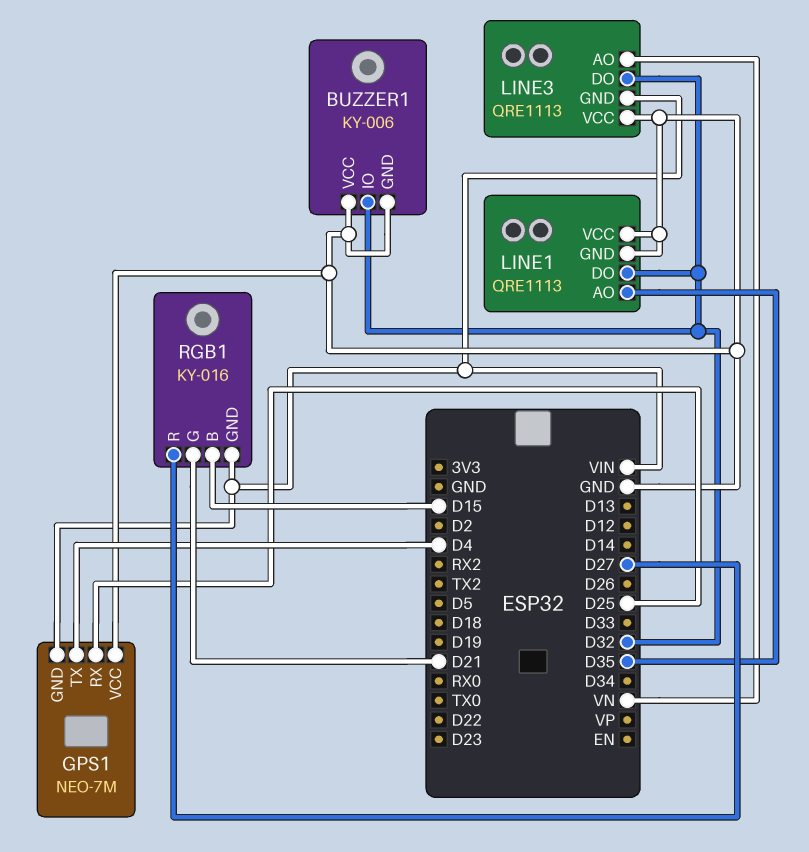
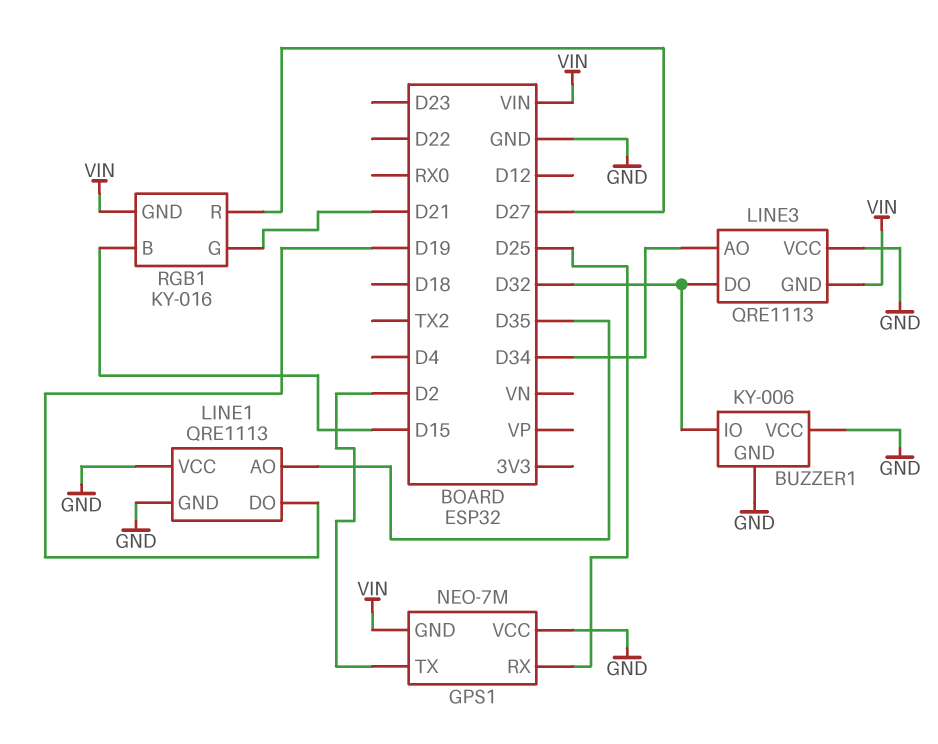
GPS1 pin TX: D4 -> D2
LINE1 pin DO: D32 -> D19
LINE3 pin AO: VN -> D34

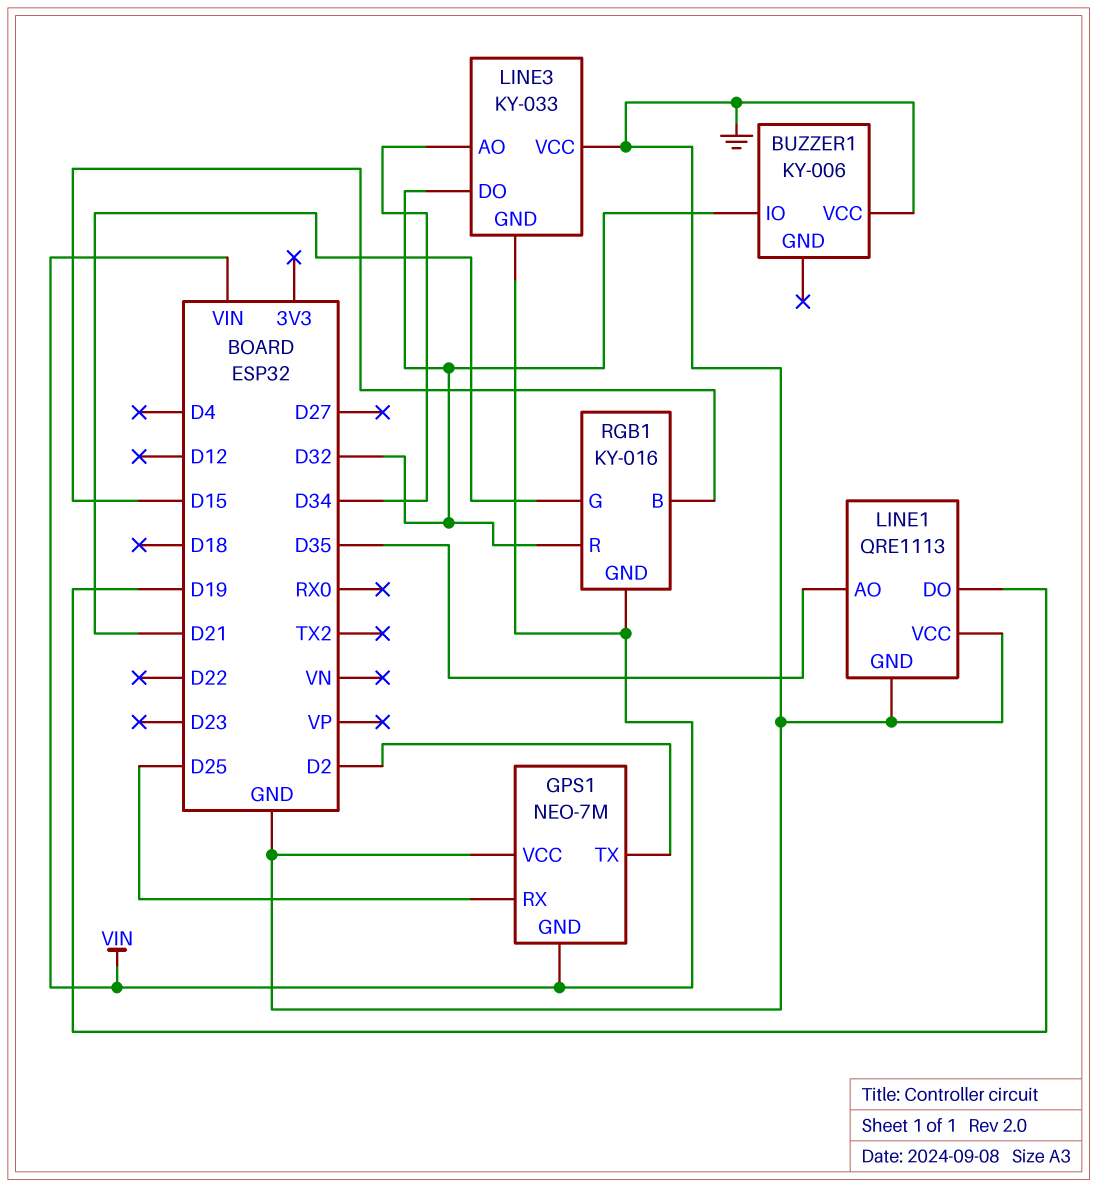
BUZZER1 pin GND: GND -> none
LINE3: QRE1113 -> KY-033
RGB1 pin R: D27 -> D32

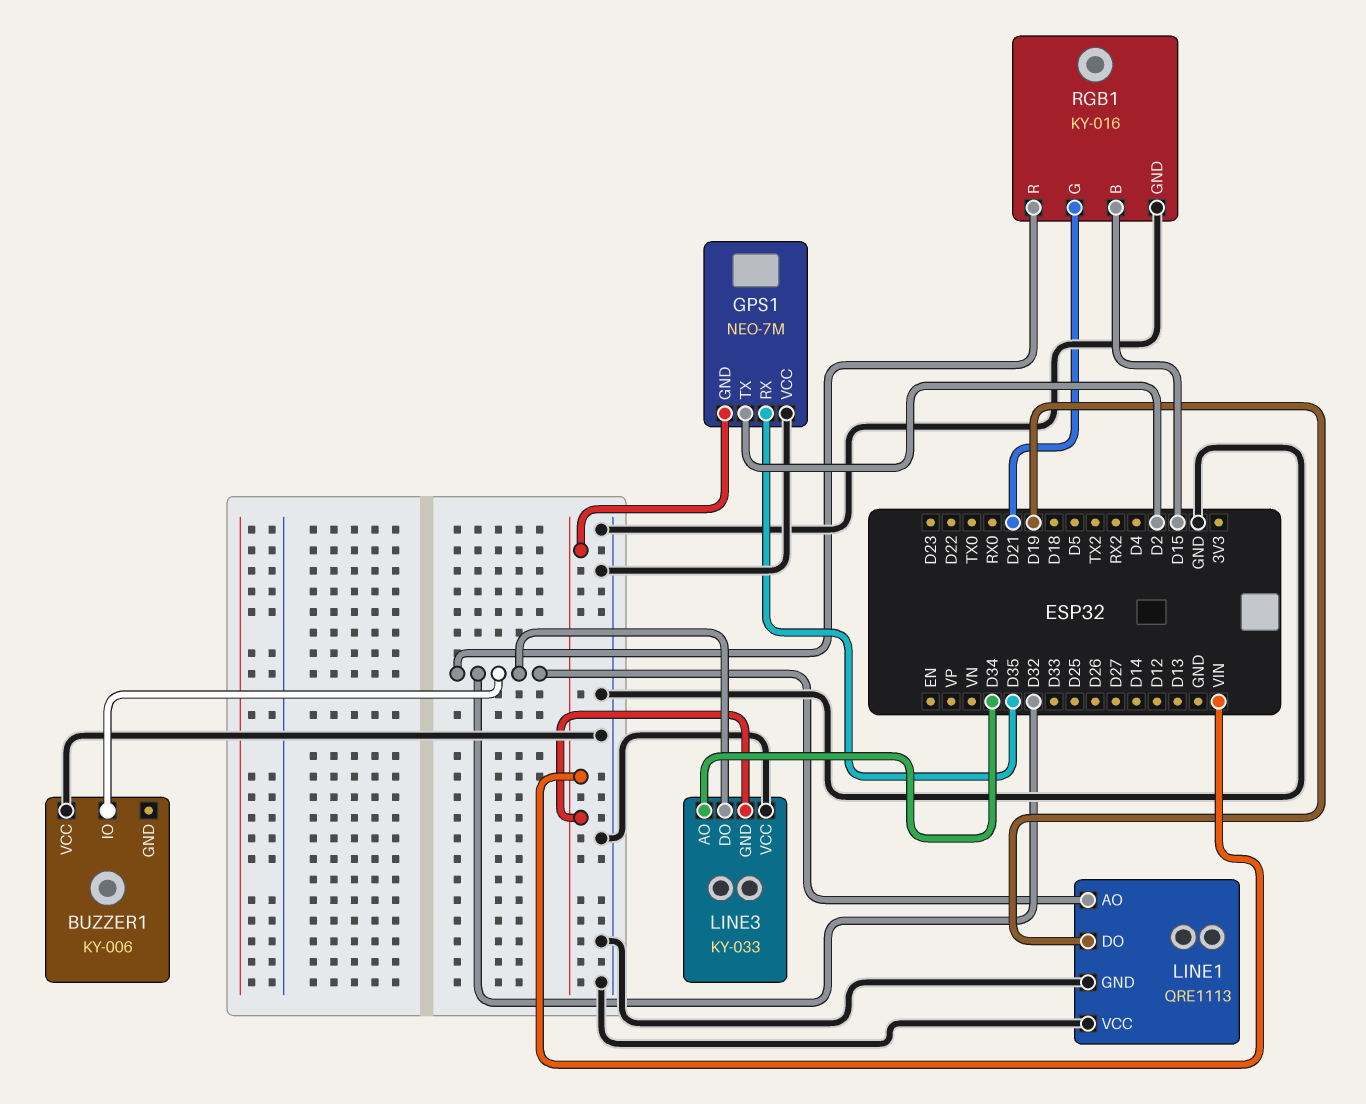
GPS1 pin RX: D25 -> D35
LINE1 pin AO: D35 -> D32
RGB1 pin GND: VIN -> GND

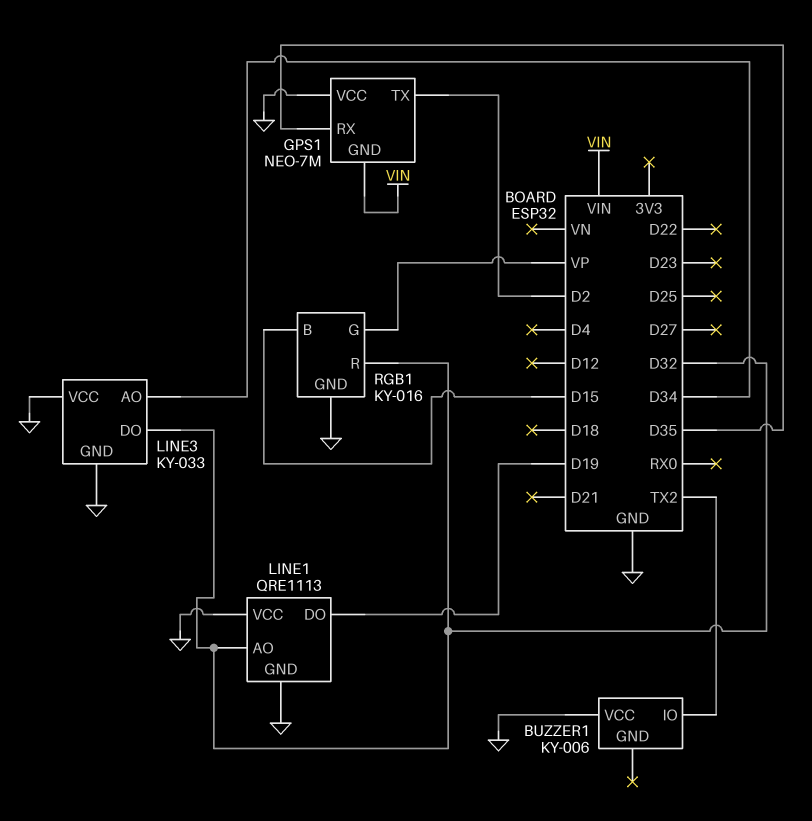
BUZZER1 pin IO: D32 -> TX2
LINE3 pin GND: VIN -> GND
RGB1 pin G: D21 -> VP

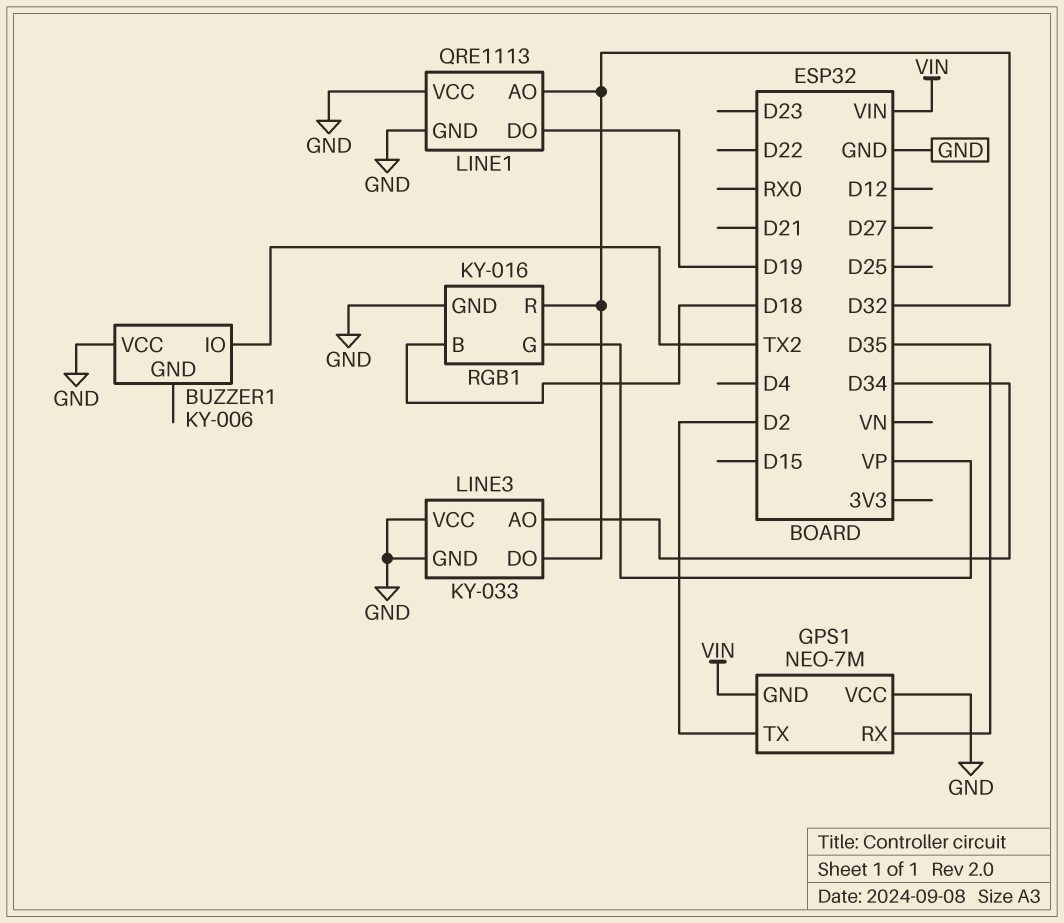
RGB1 pin B: D15 -> D18

